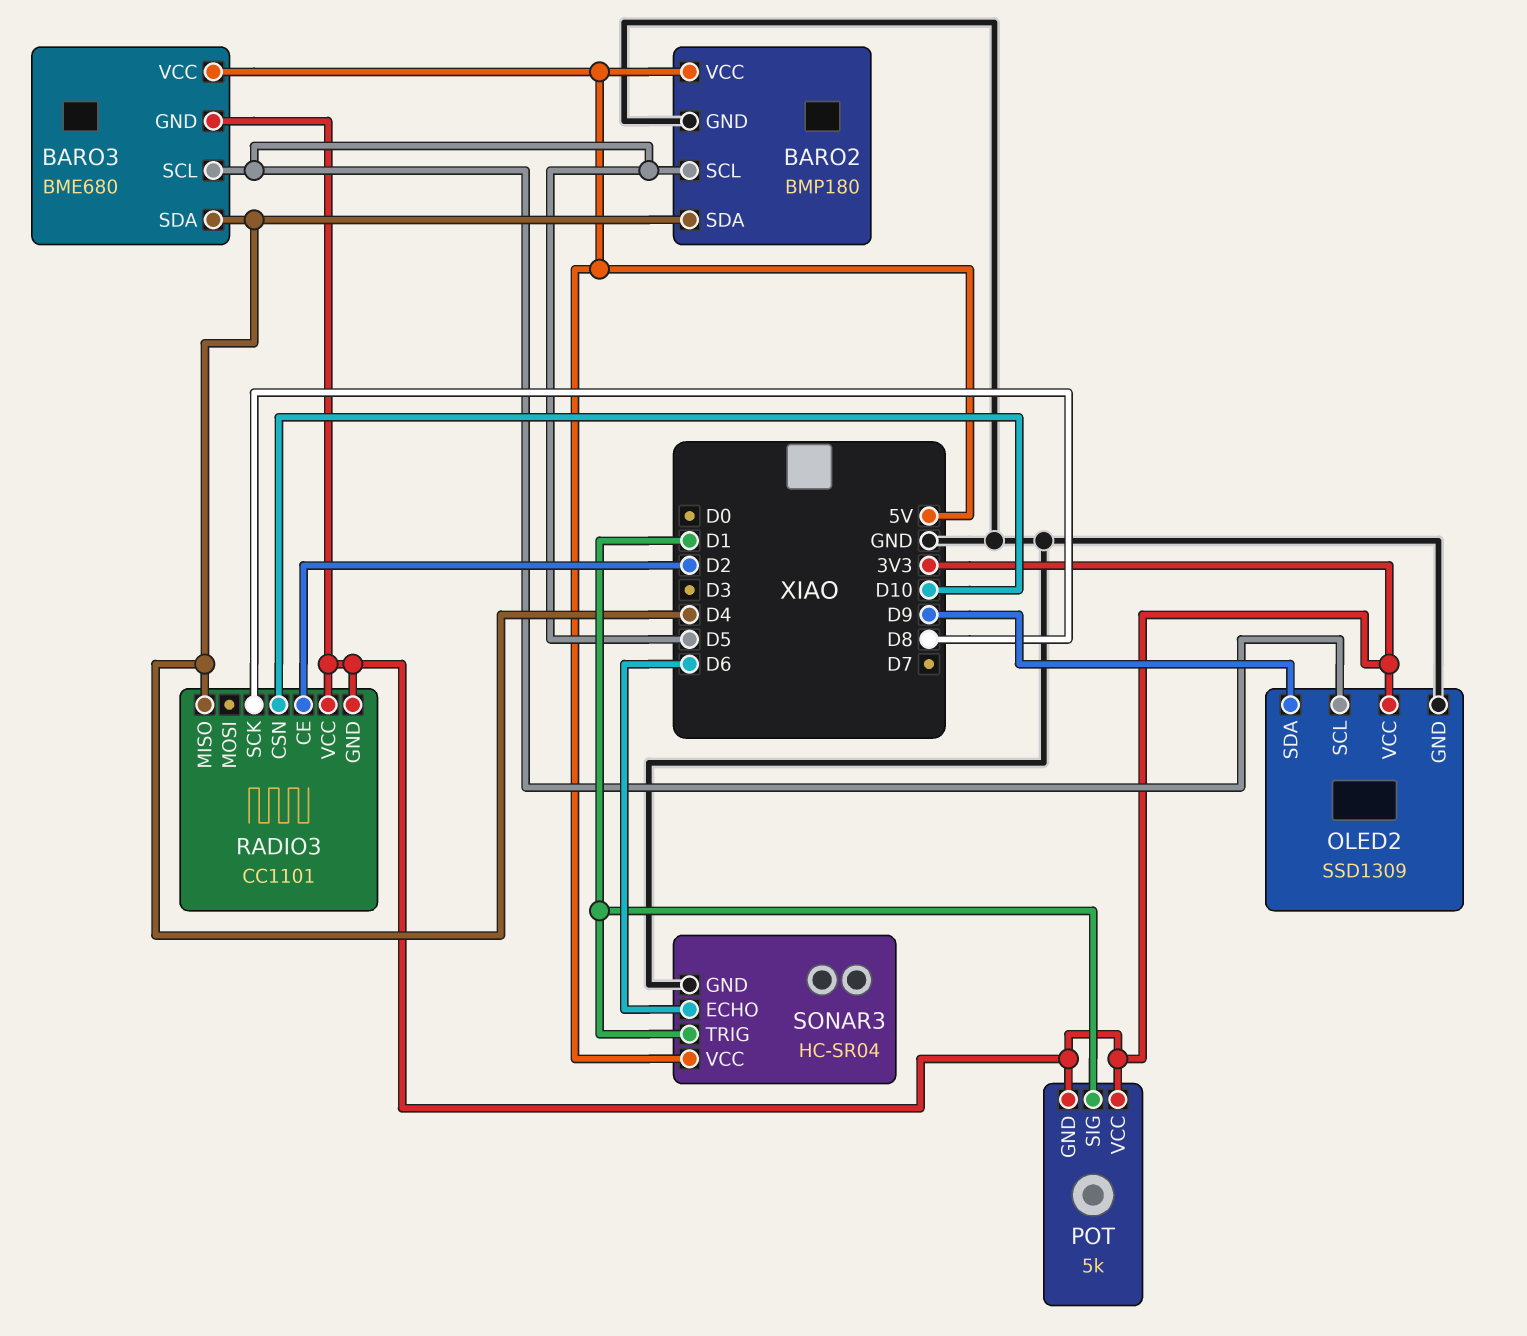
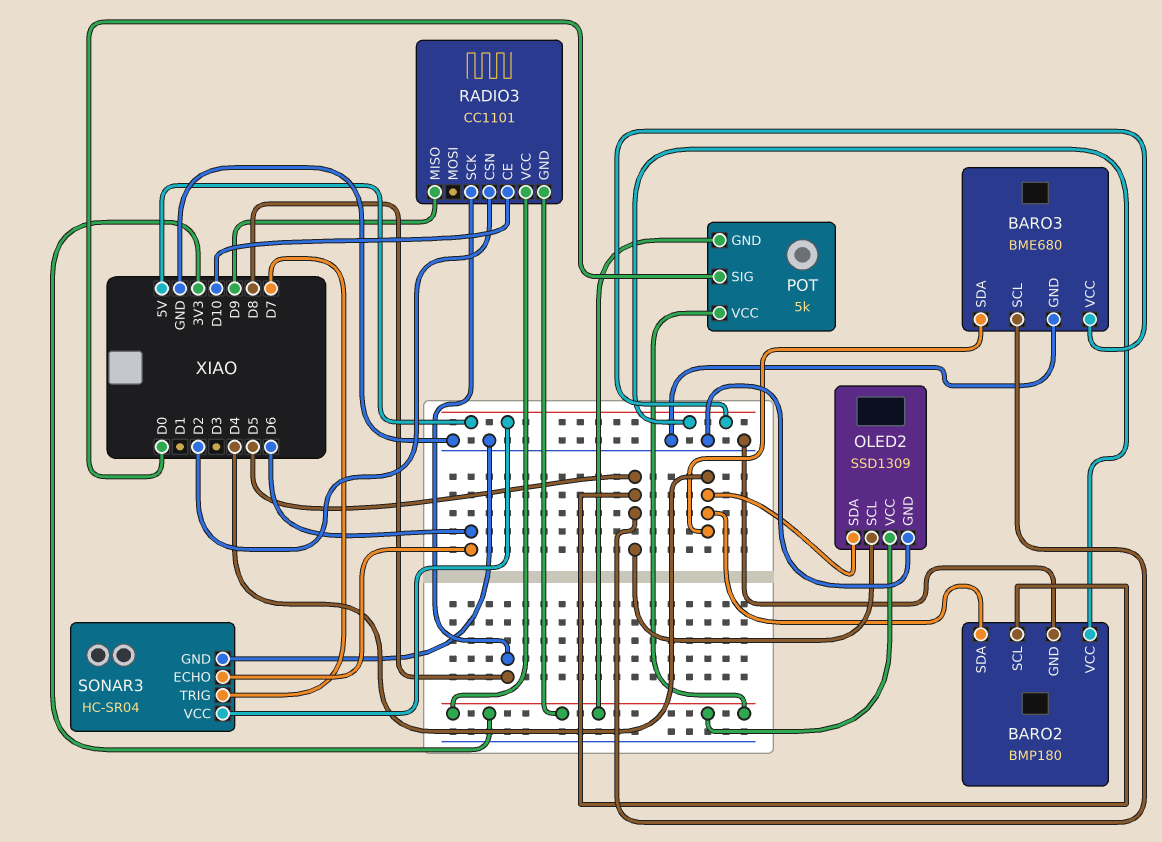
BARO3 pin GND: 3V3 -> GND
OLED2 pin SDA: D9 -> D4
POT pin SIG: D1 -> D0
RADIO3 pin CE: D2 -> D10
RADIO3 pin CSN: D10 -> D2
RADIO3 pin MISO: D4 -> D9
SONAR3 pin TRIG: D1 -> D7

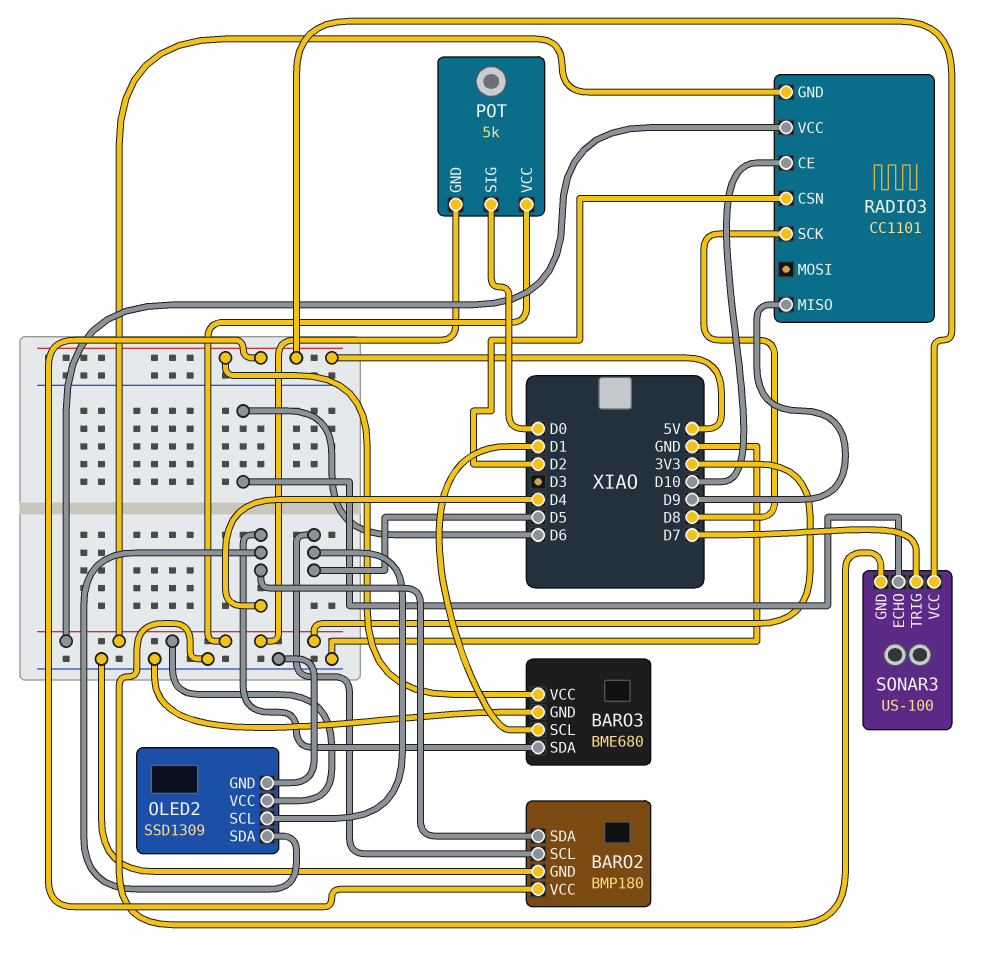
BARO3 pin SCL: D5 -> D1
SONAR3: HC-SR04 -> US-100

